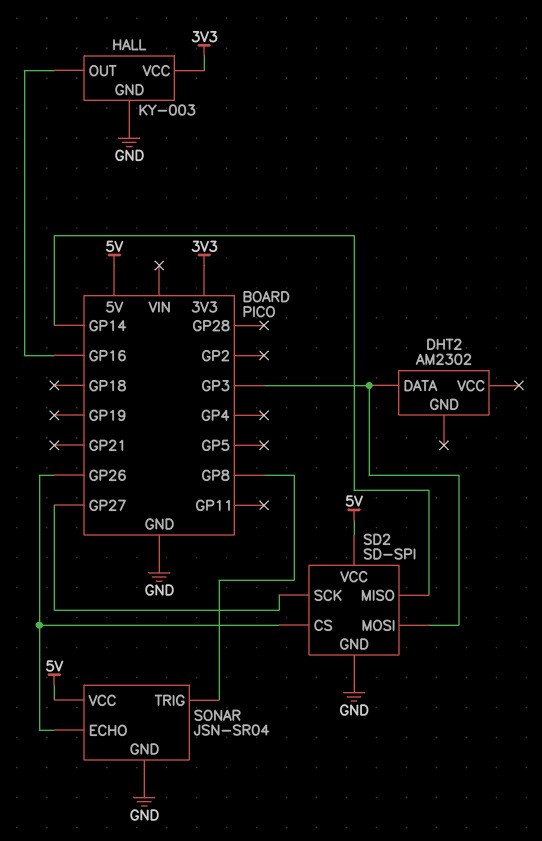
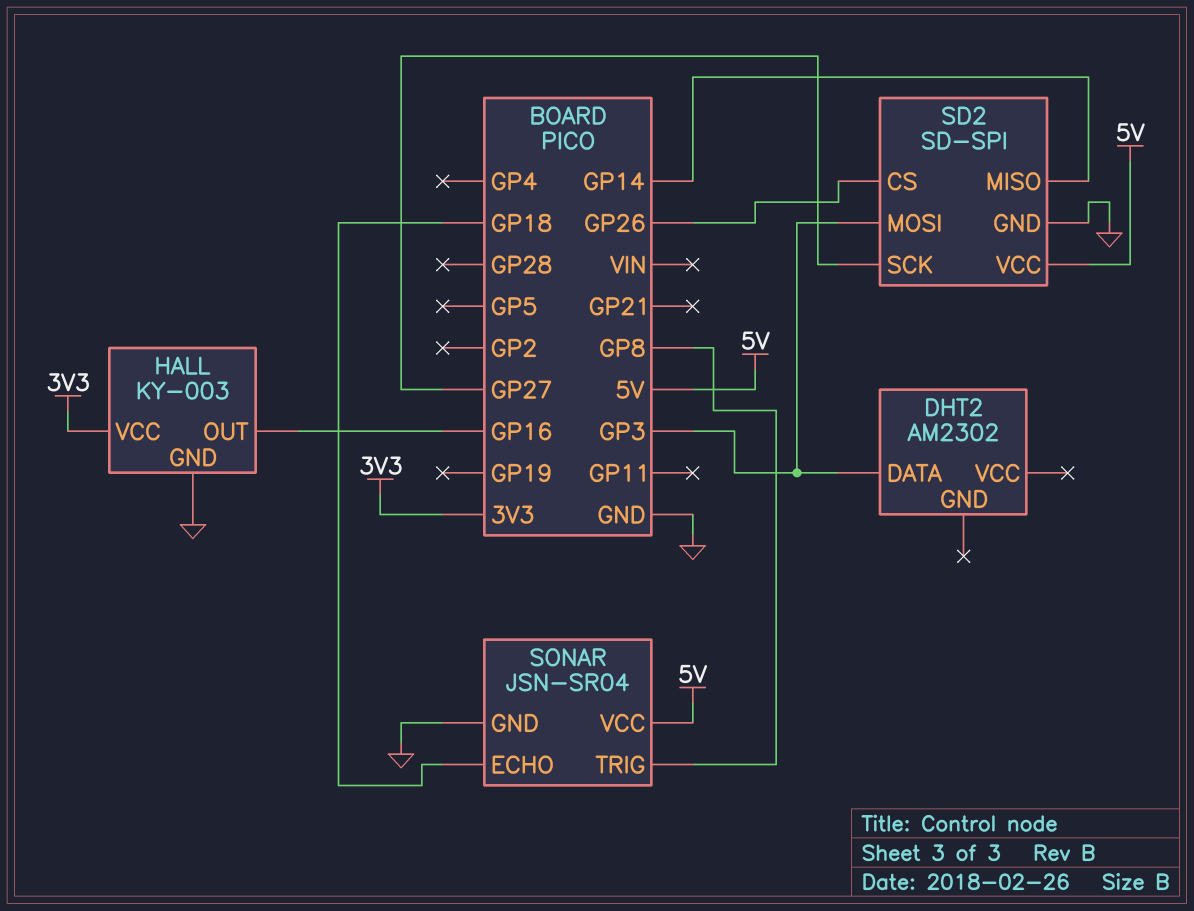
SONAR pin ECHO: GP26 -> GP18

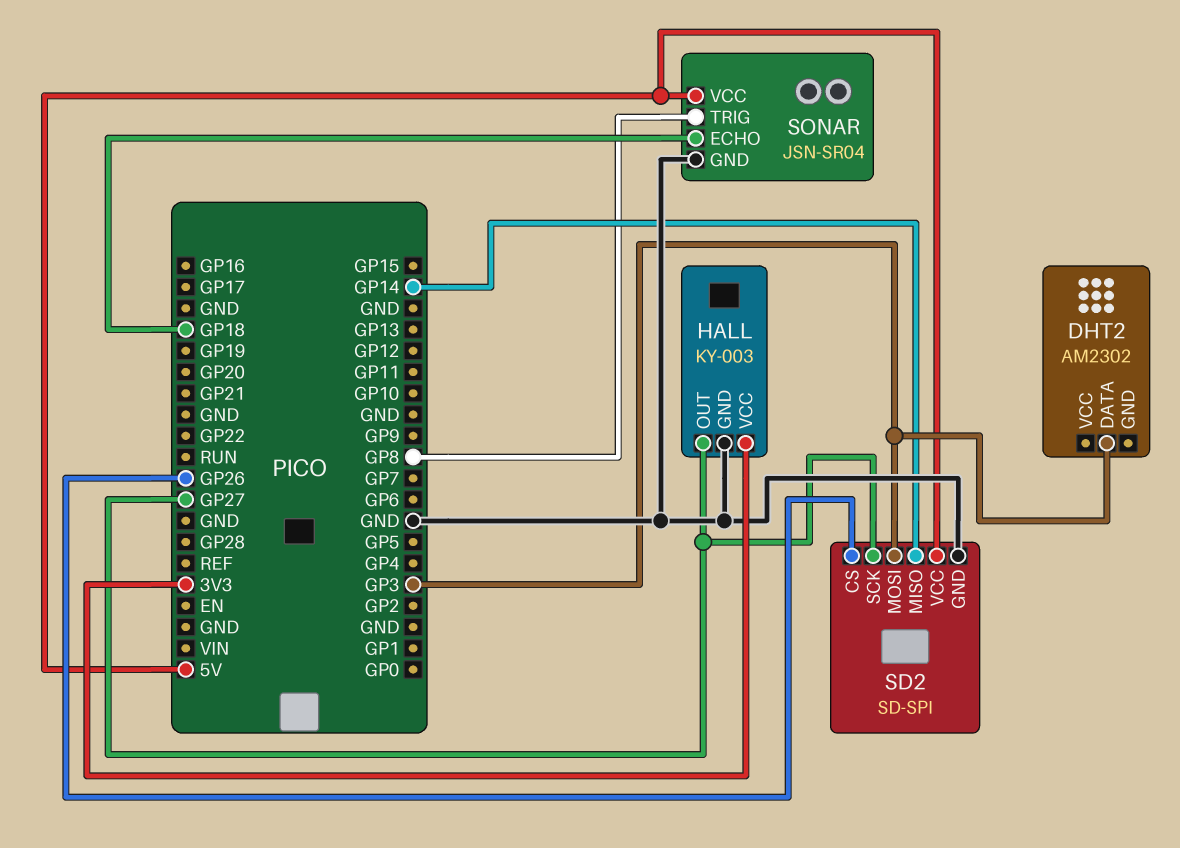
HALL pin OUT: GP16 -> GP27

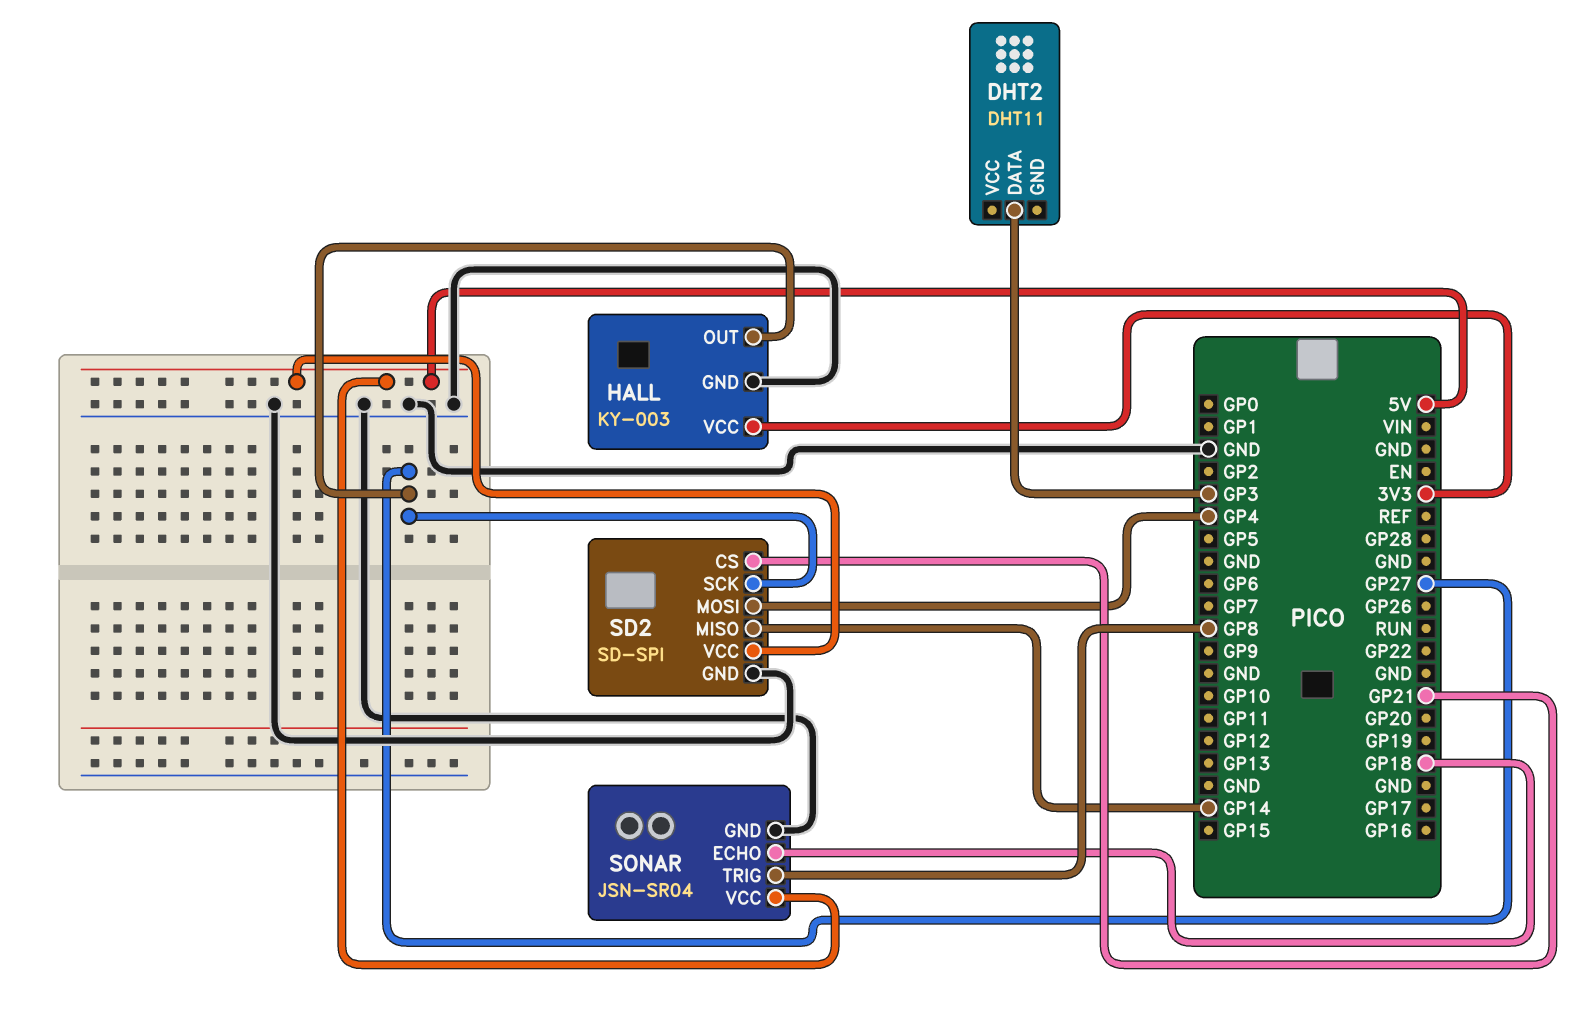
DHT2: AM2302 -> DHT11
SD2 pin CS: GP26 -> GP21
SD2 pin MOSI: GP3 -> GP4

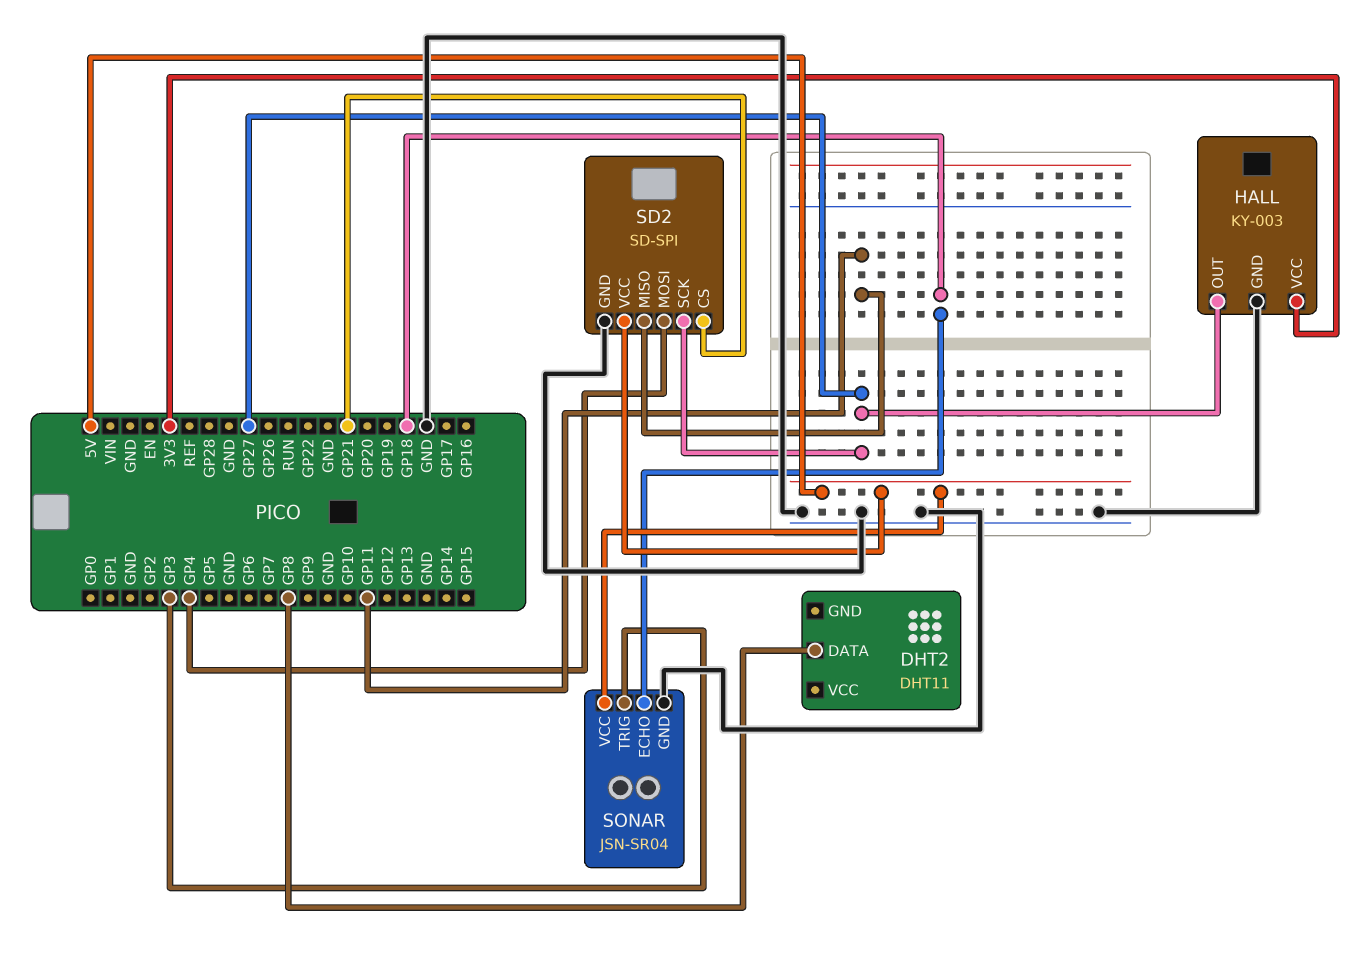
DHT2 pin DATA: GP3 -> GP8
SD2 pin MISO: GP14 -> GP11
SONAR pin TRIG: GP8 -> GP3

